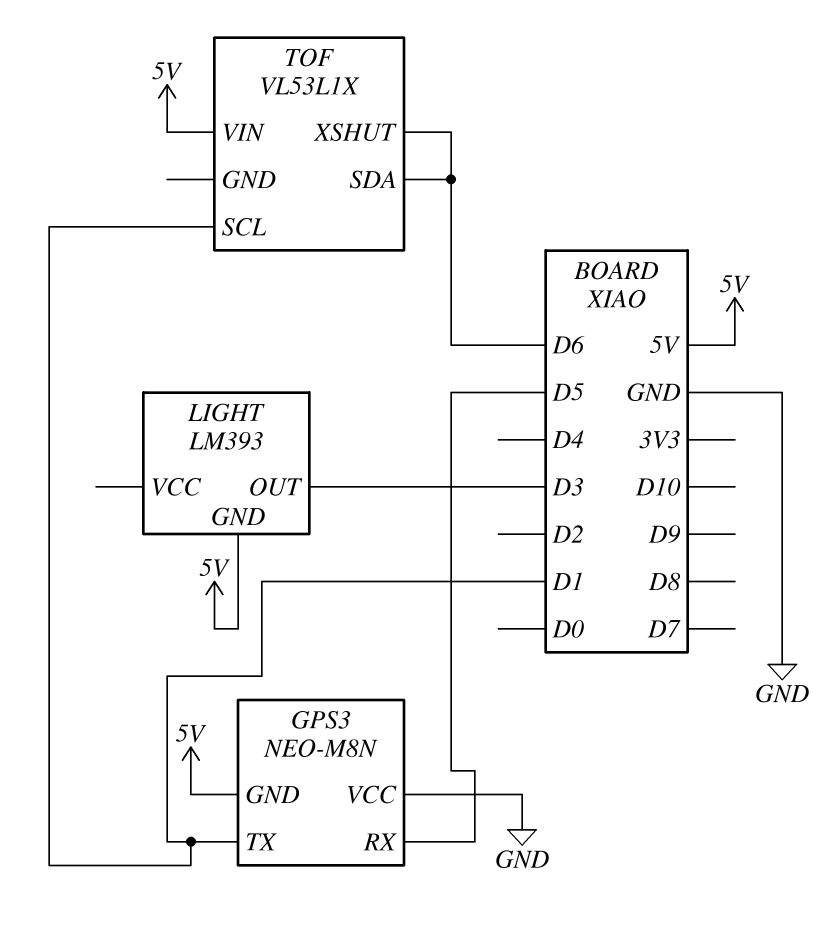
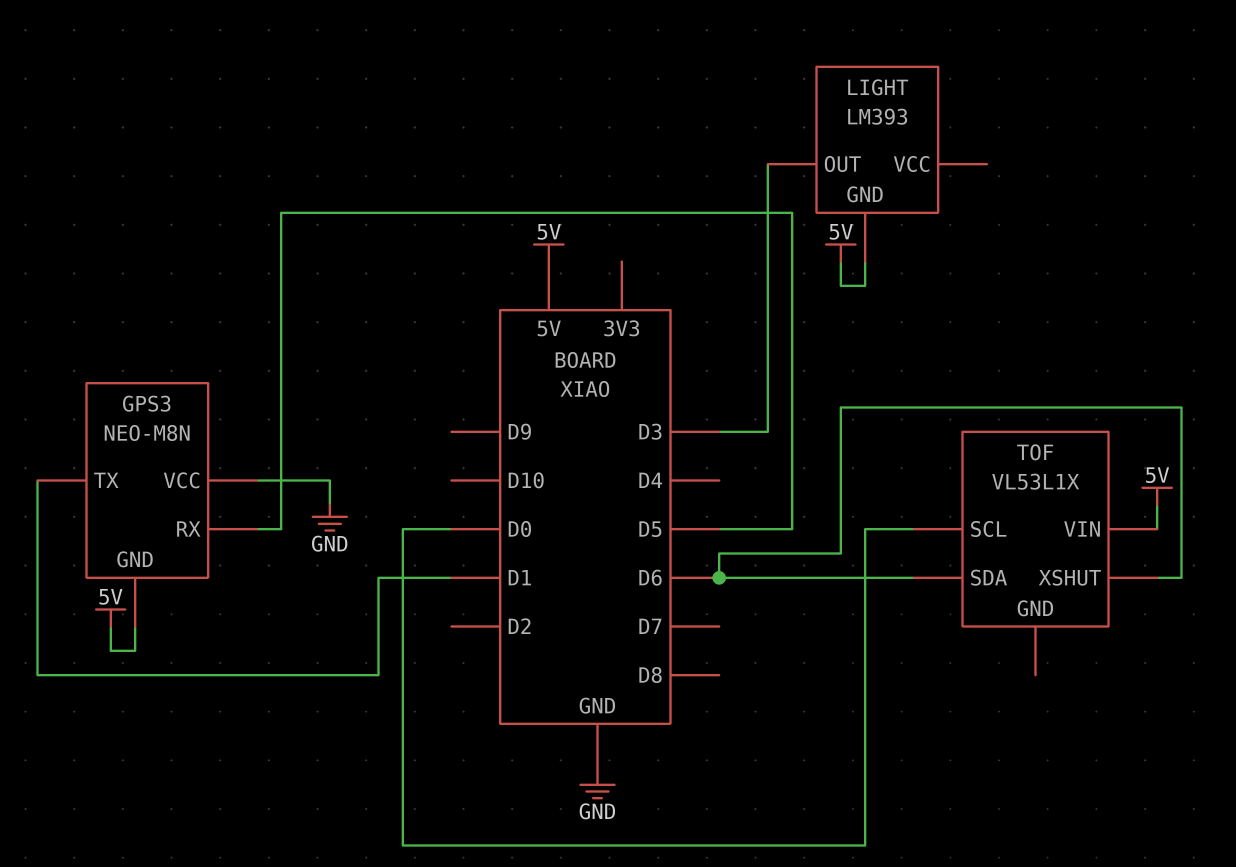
TOF pin SCL: D1 -> D0

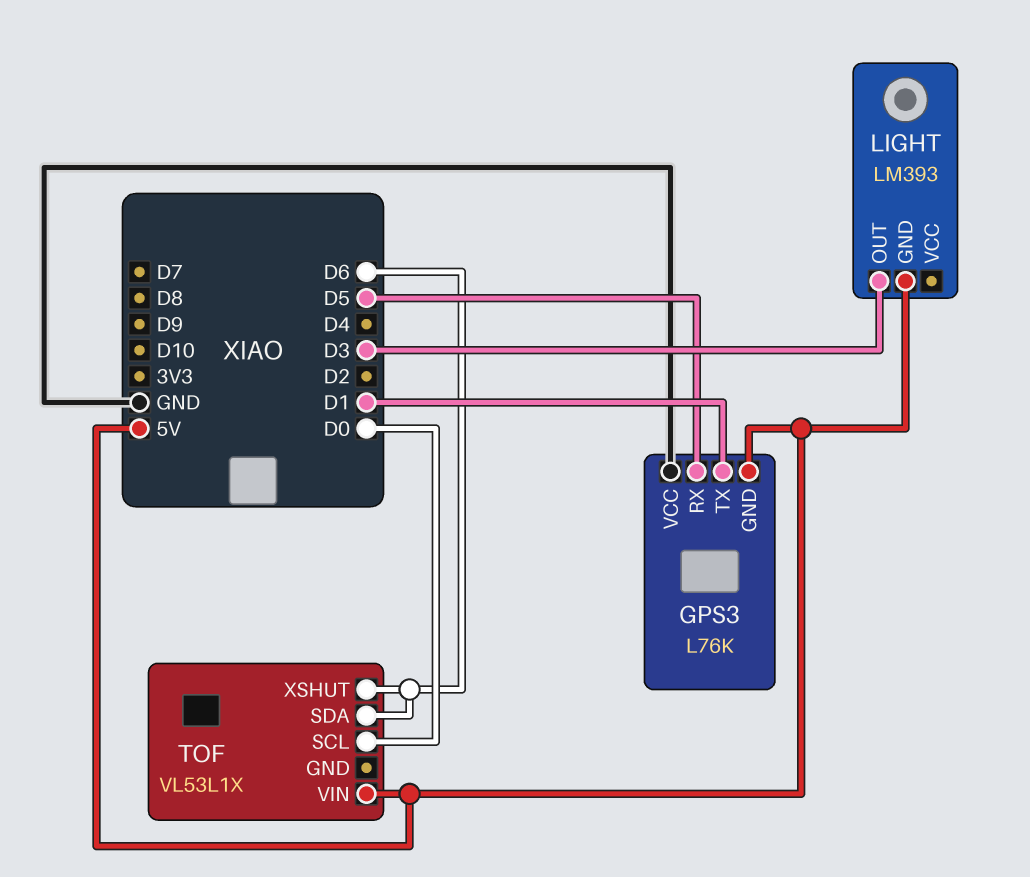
GPS3: NEO-M8N -> L76K

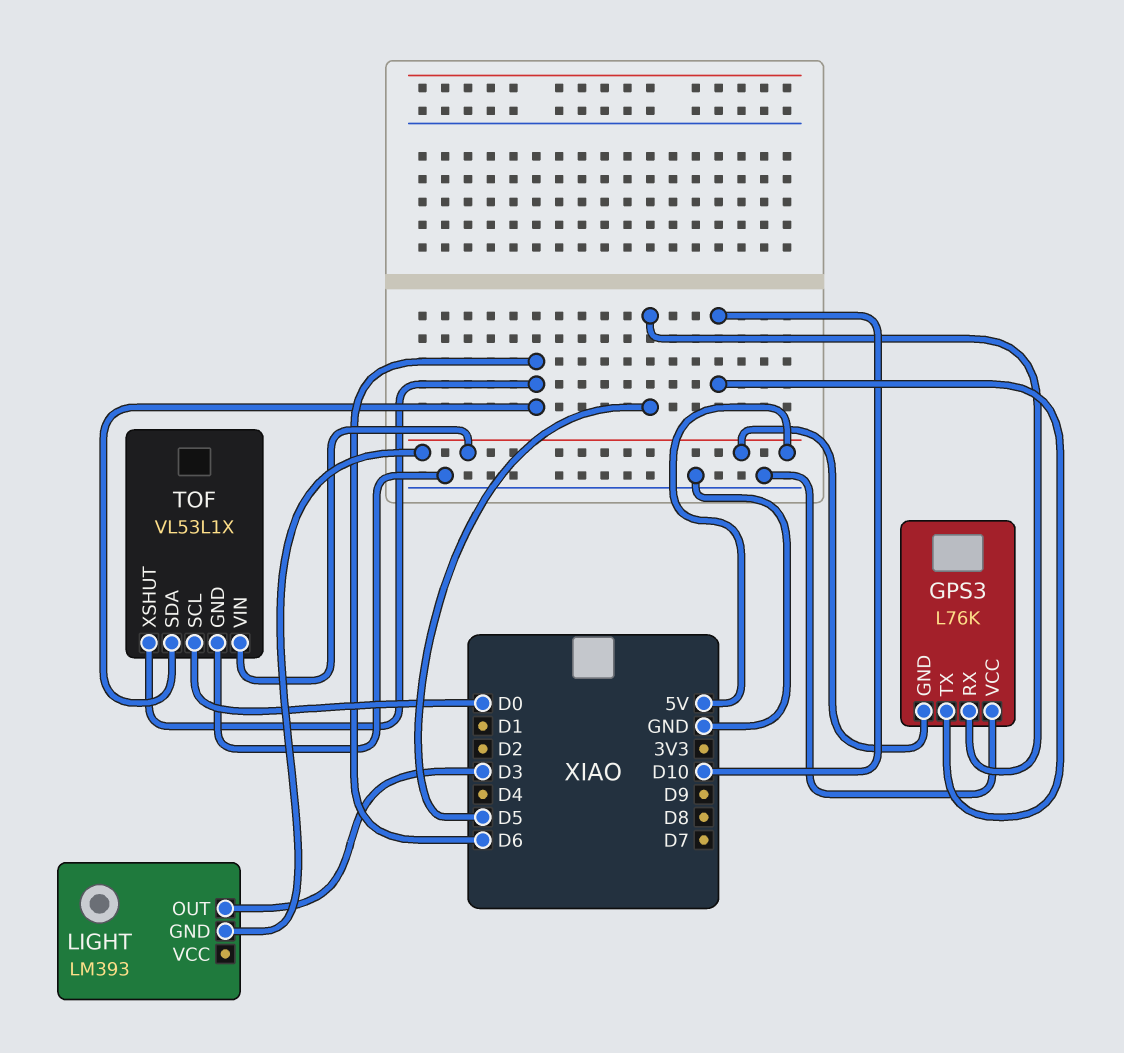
GPS3 pin TX: D1 -> D10
TOF pin GND: none -> GND

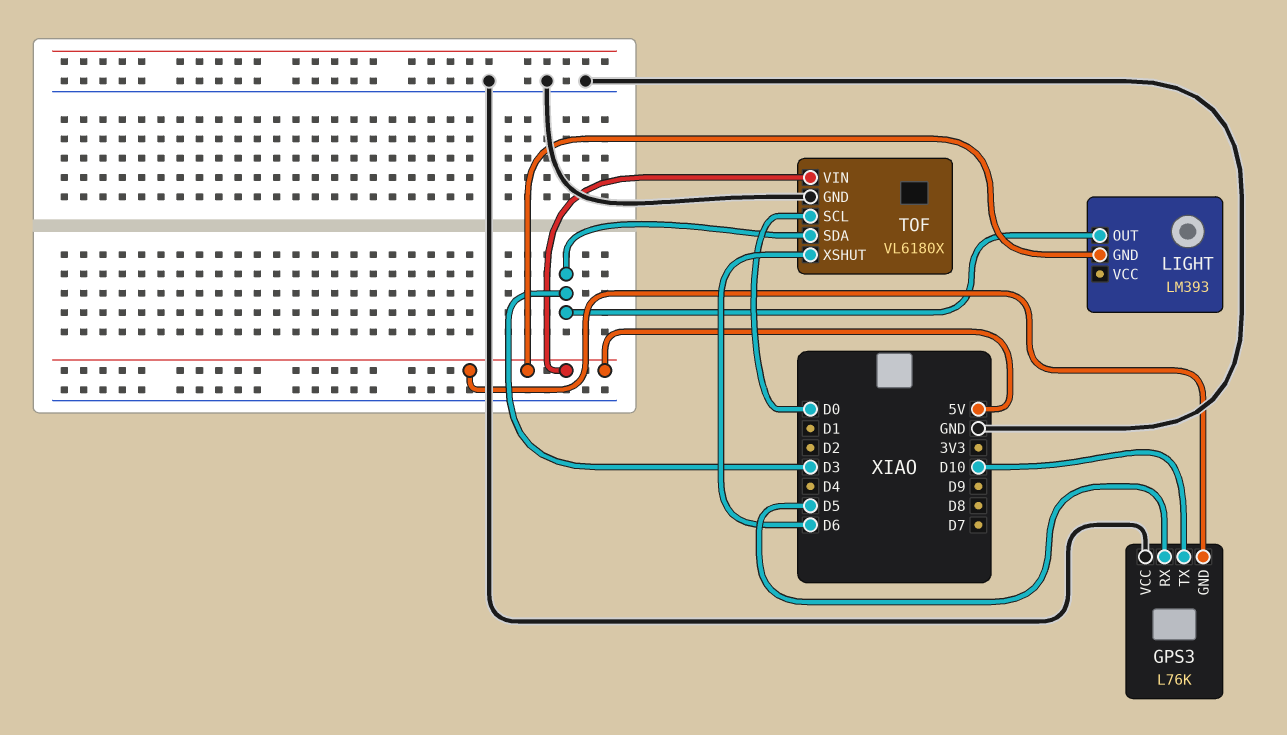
TOF: VL53L1X -> VL6180X
TOF pin SDA: D6 -> D3

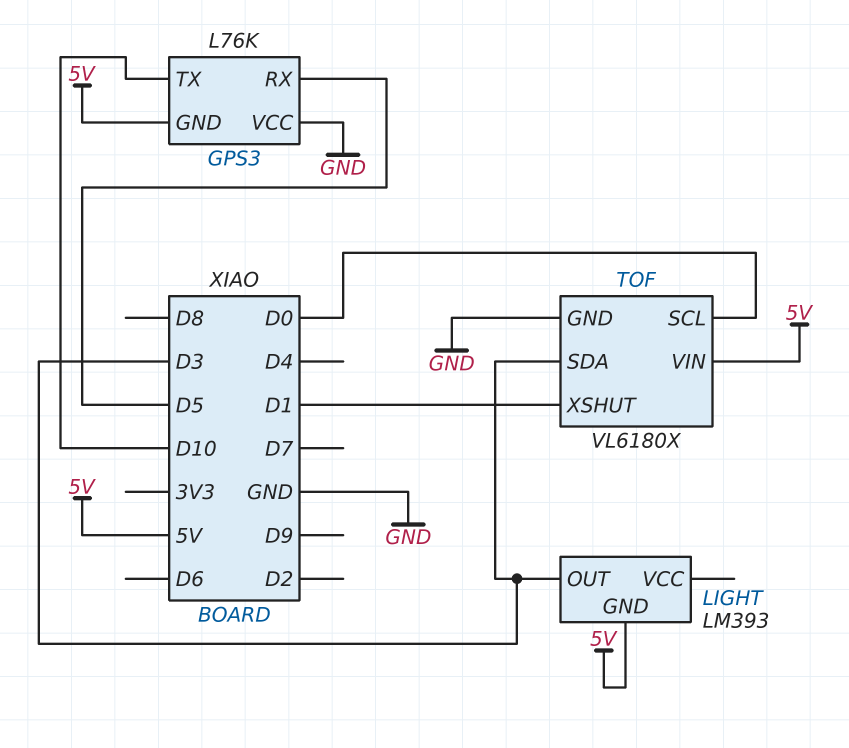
TOF pin XSHUT: D6 -> D1

